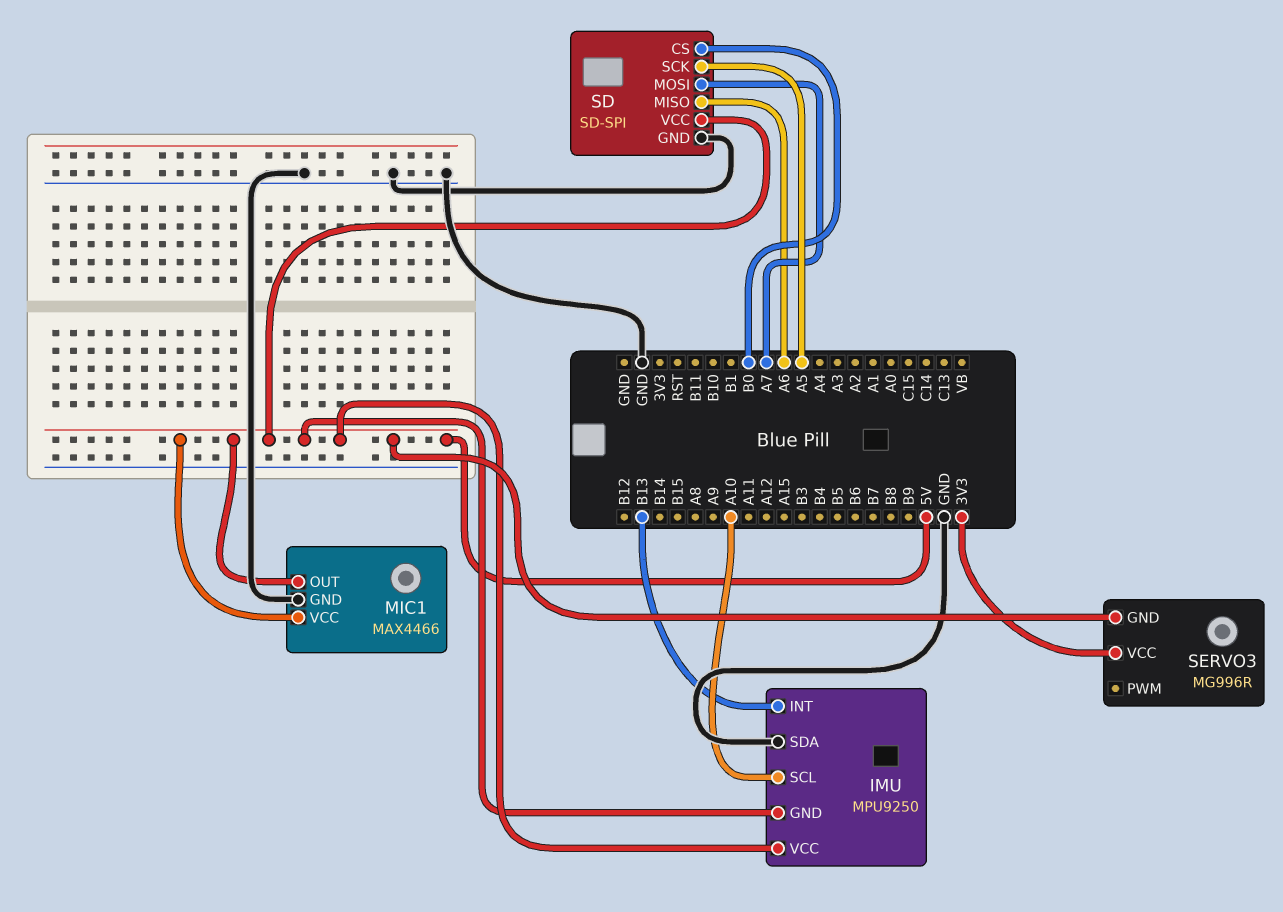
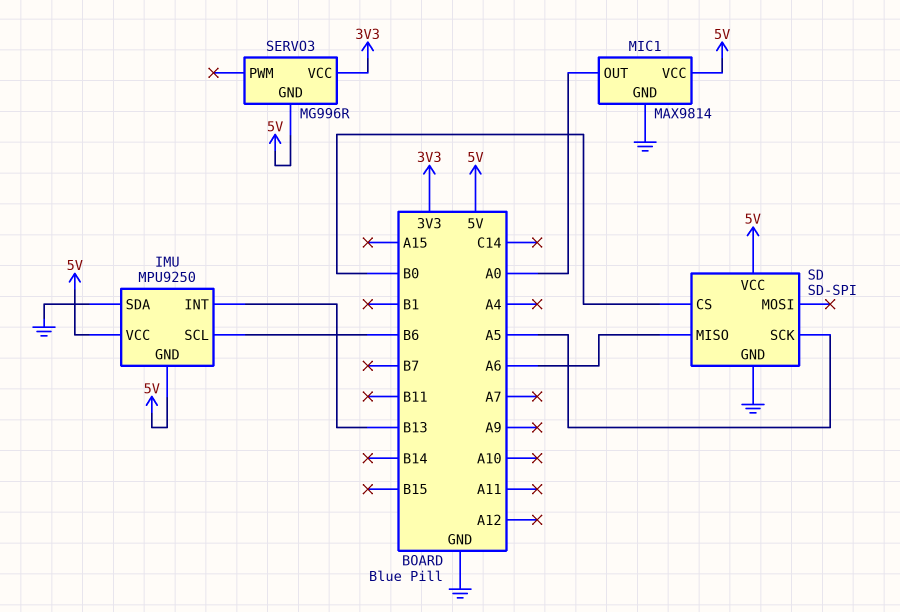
IMU pin SCL: A10 -> B6
MIC1: MAX4466 -> MAX9814
MIC1 pin OUT: 5V -> A0
SD pin MOSI: A7 -> none

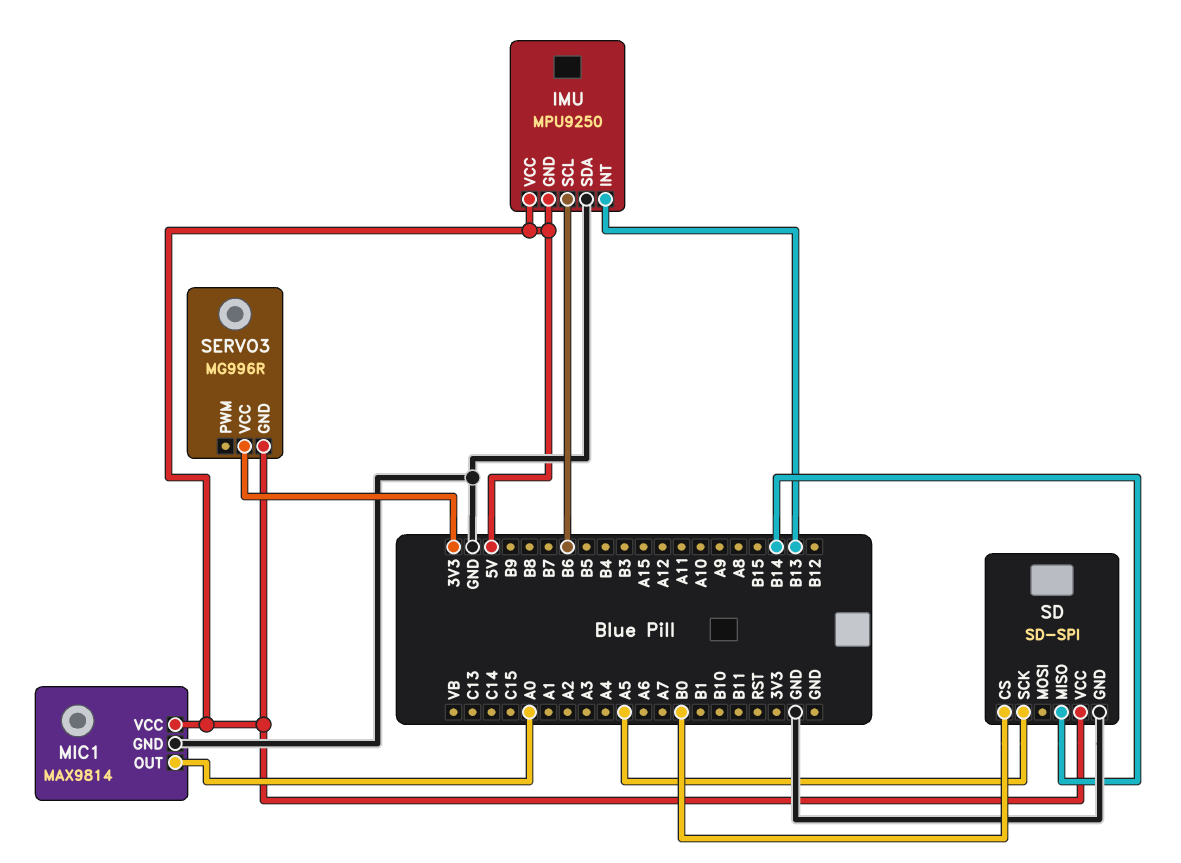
SD pin MISO: A6 -> B14

